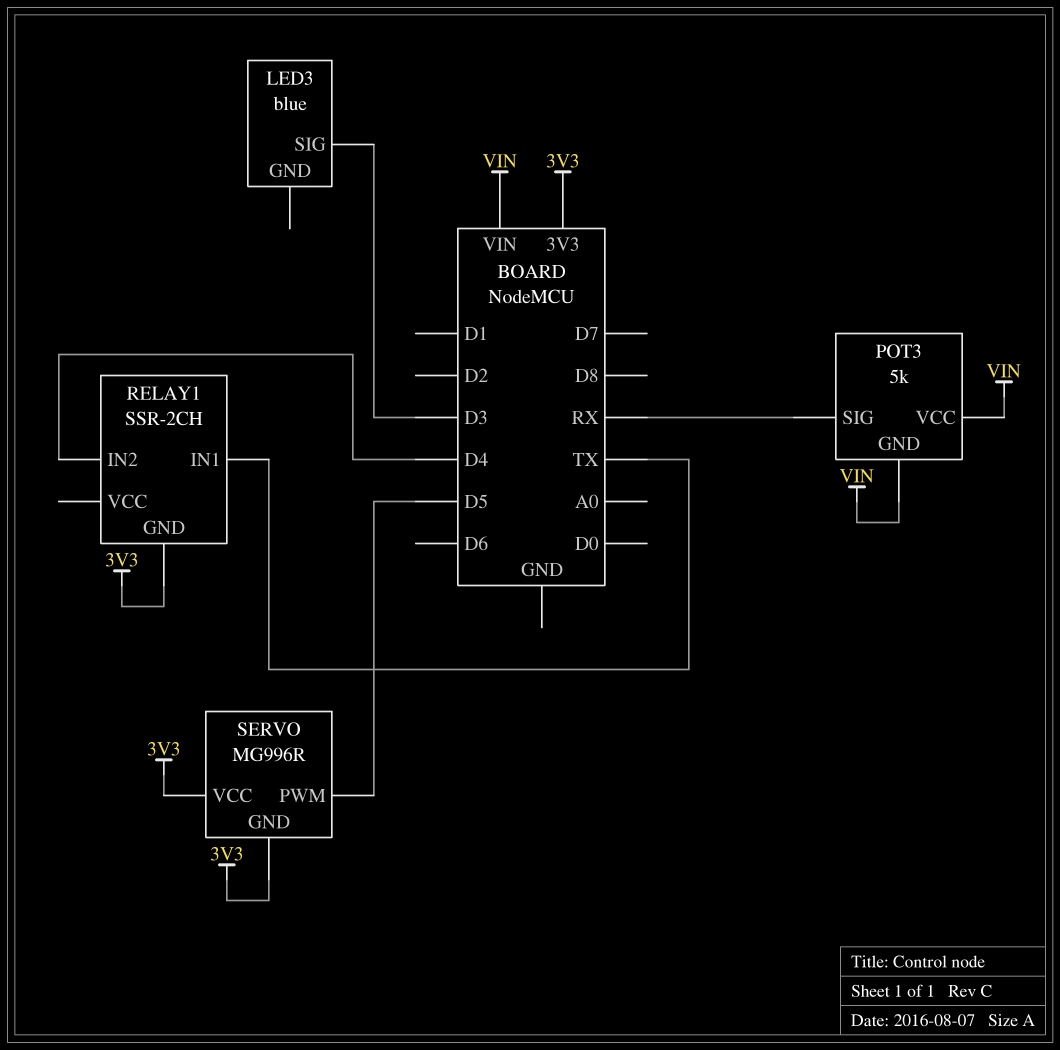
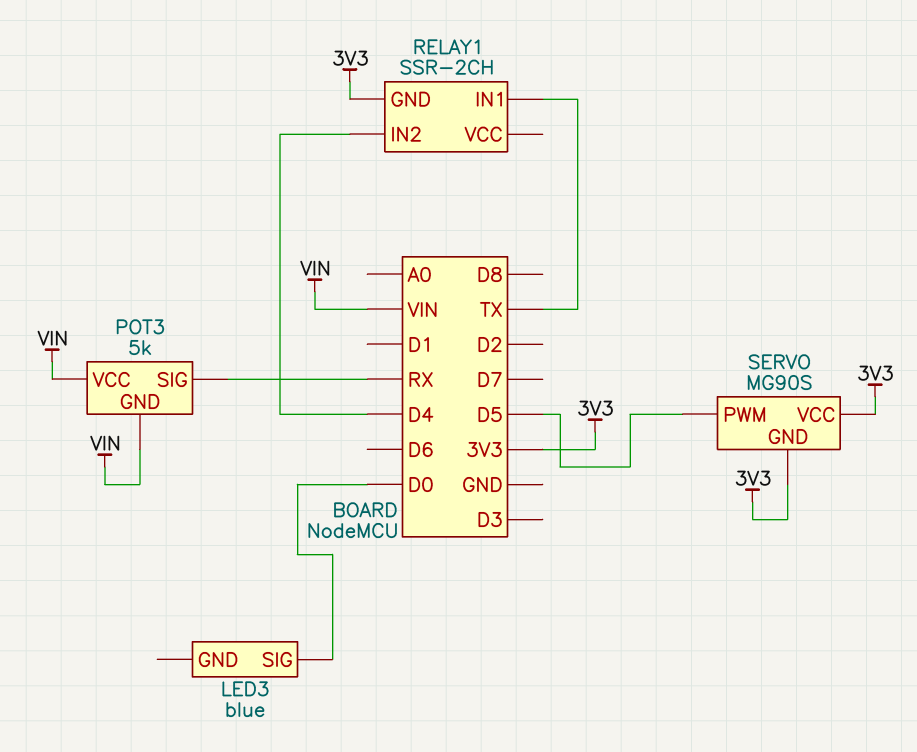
LED3 pin SIG: D3 -> D0
SERVO: MG996R -> MG90S

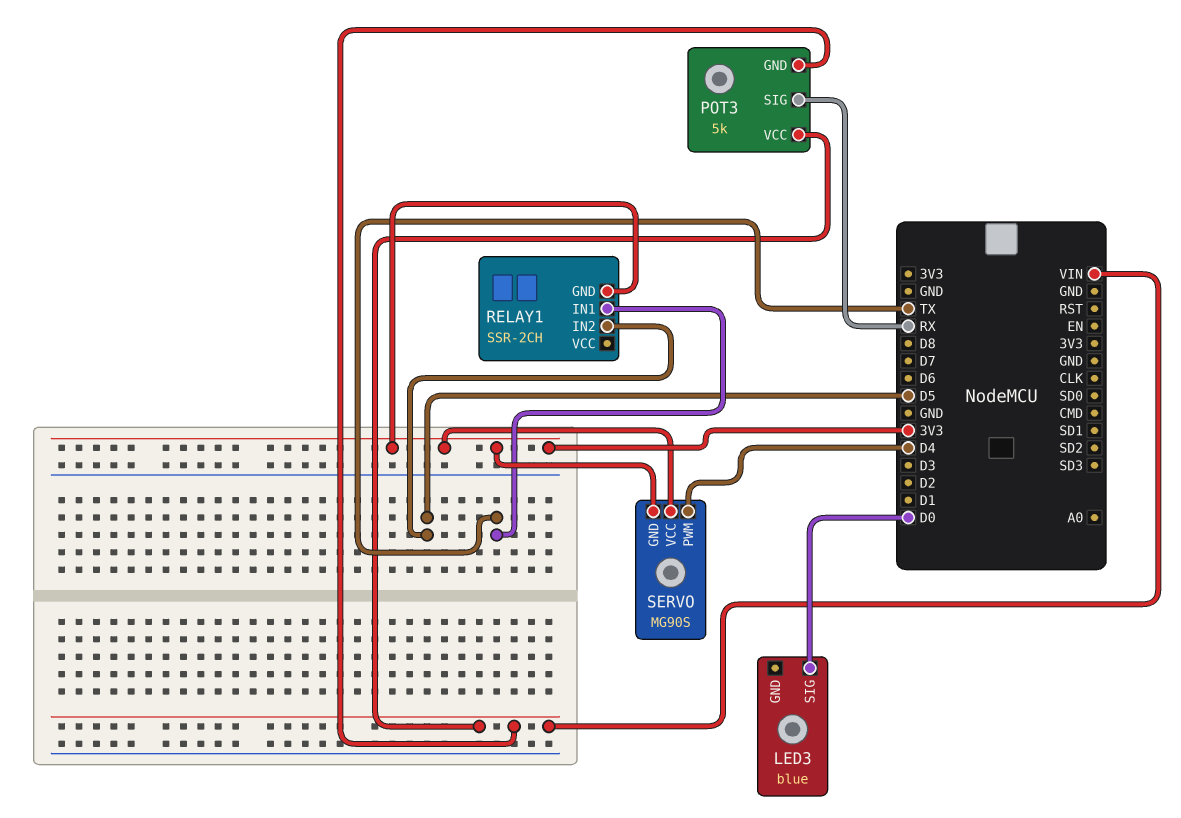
RELAY1 pin IN2: D4 -> D5
SERVO pin PWM: D5 -> D4

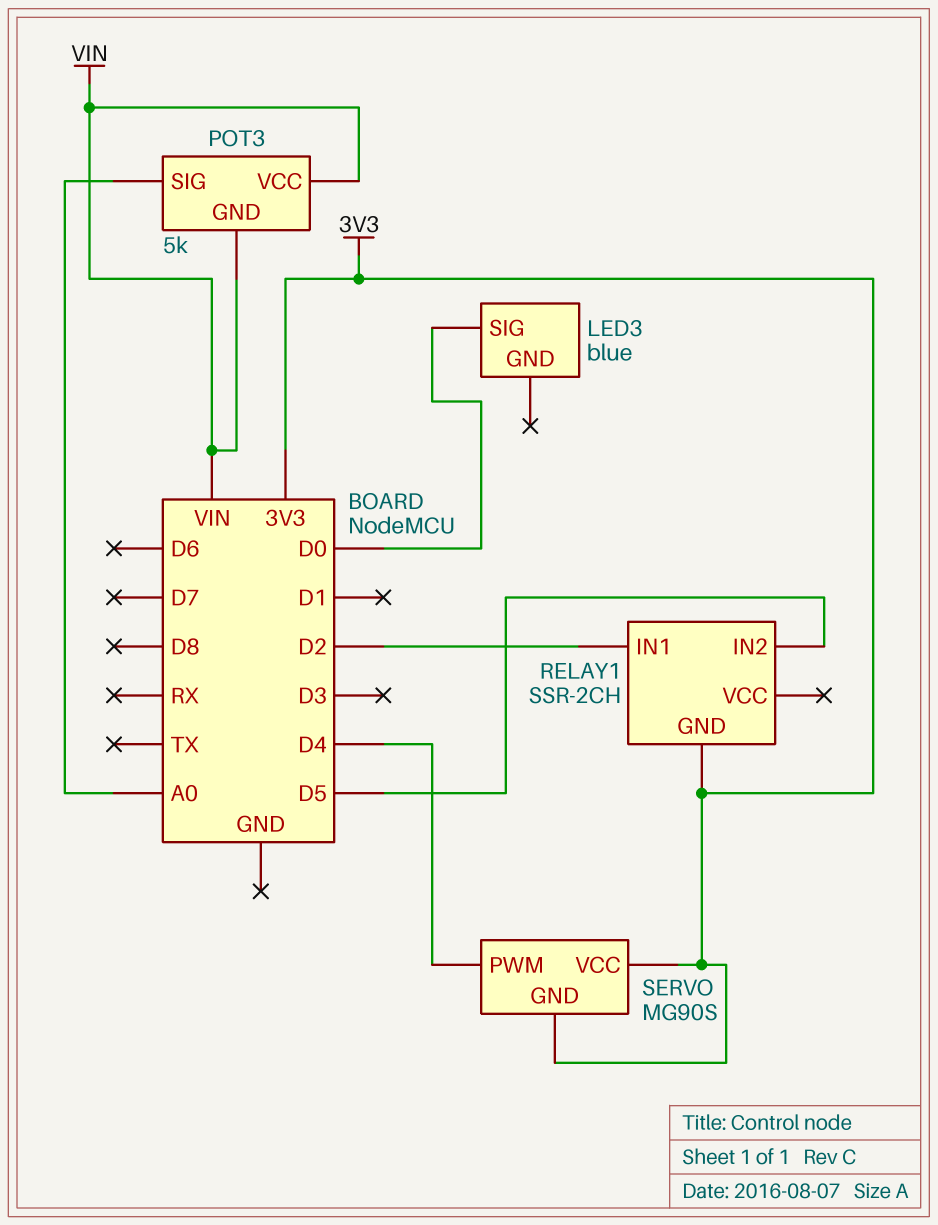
POT3 pin SIG: RX -> A0
RELAY1 pin IN1: TX -> D2

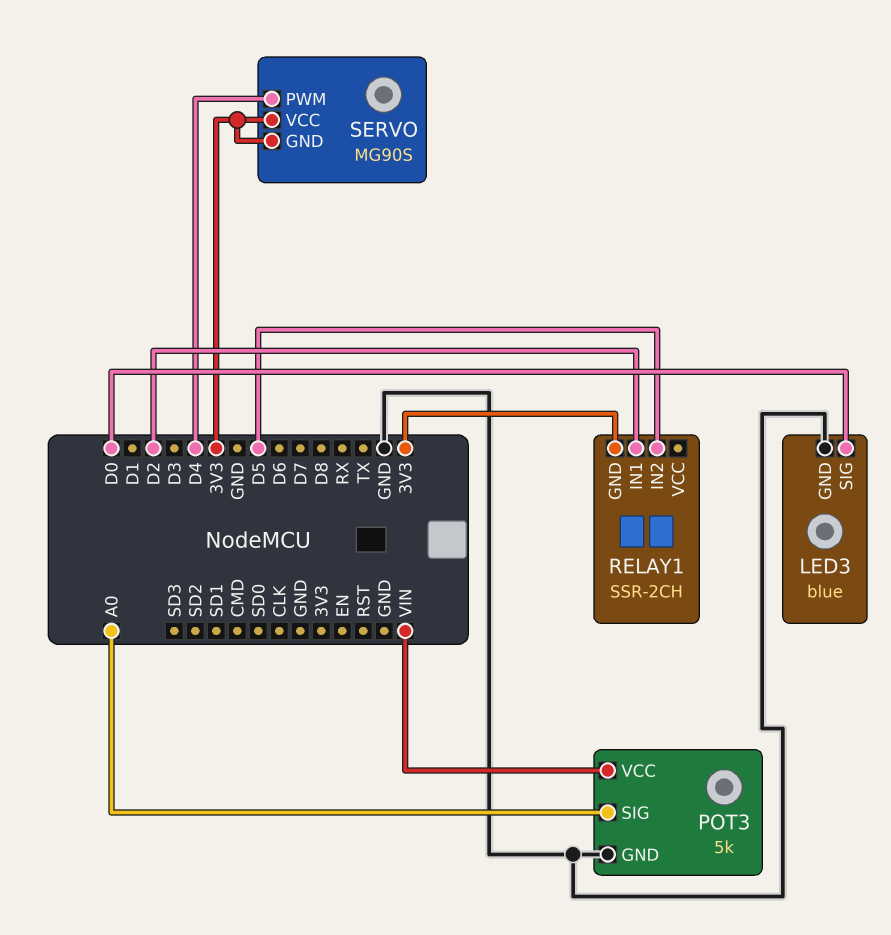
LED3 pin GND: none -> GND
POT3 pin GND: VIN -> GND

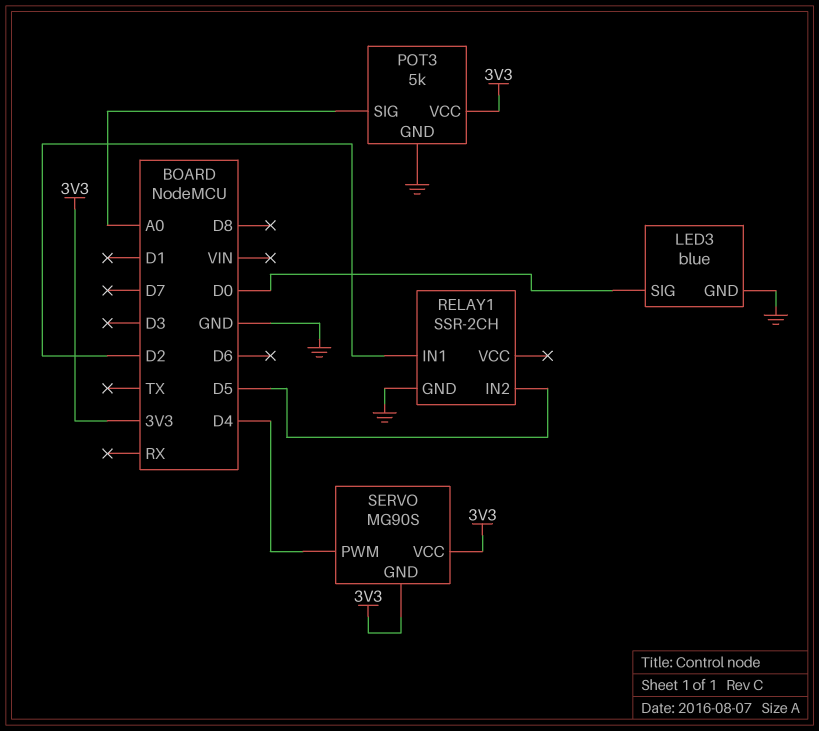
POT3 pin VCC: VIN -> 3V3
RELAY1 pin GND: 3V3 -> GND

